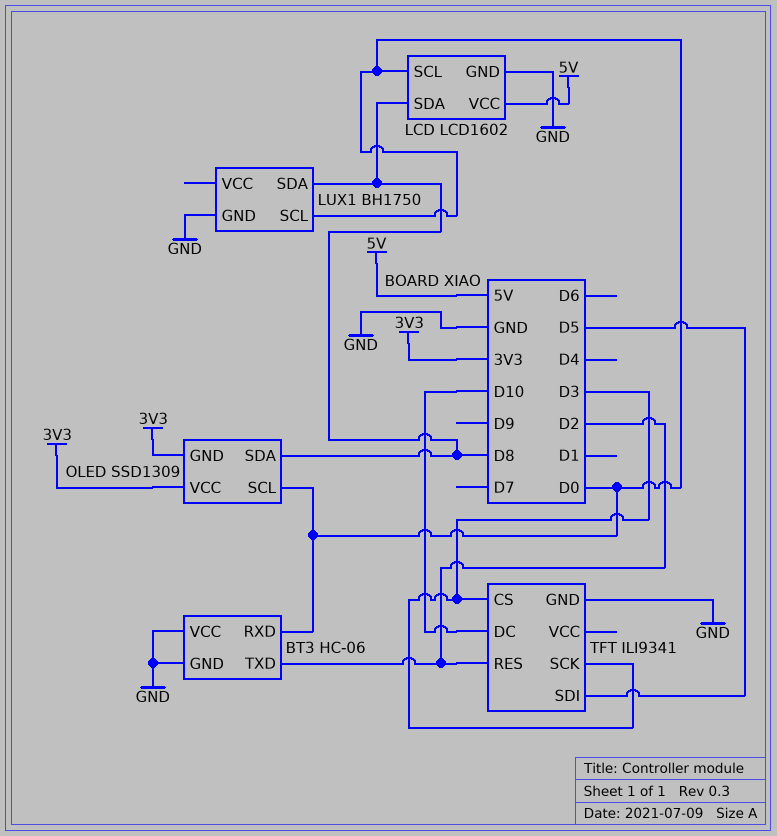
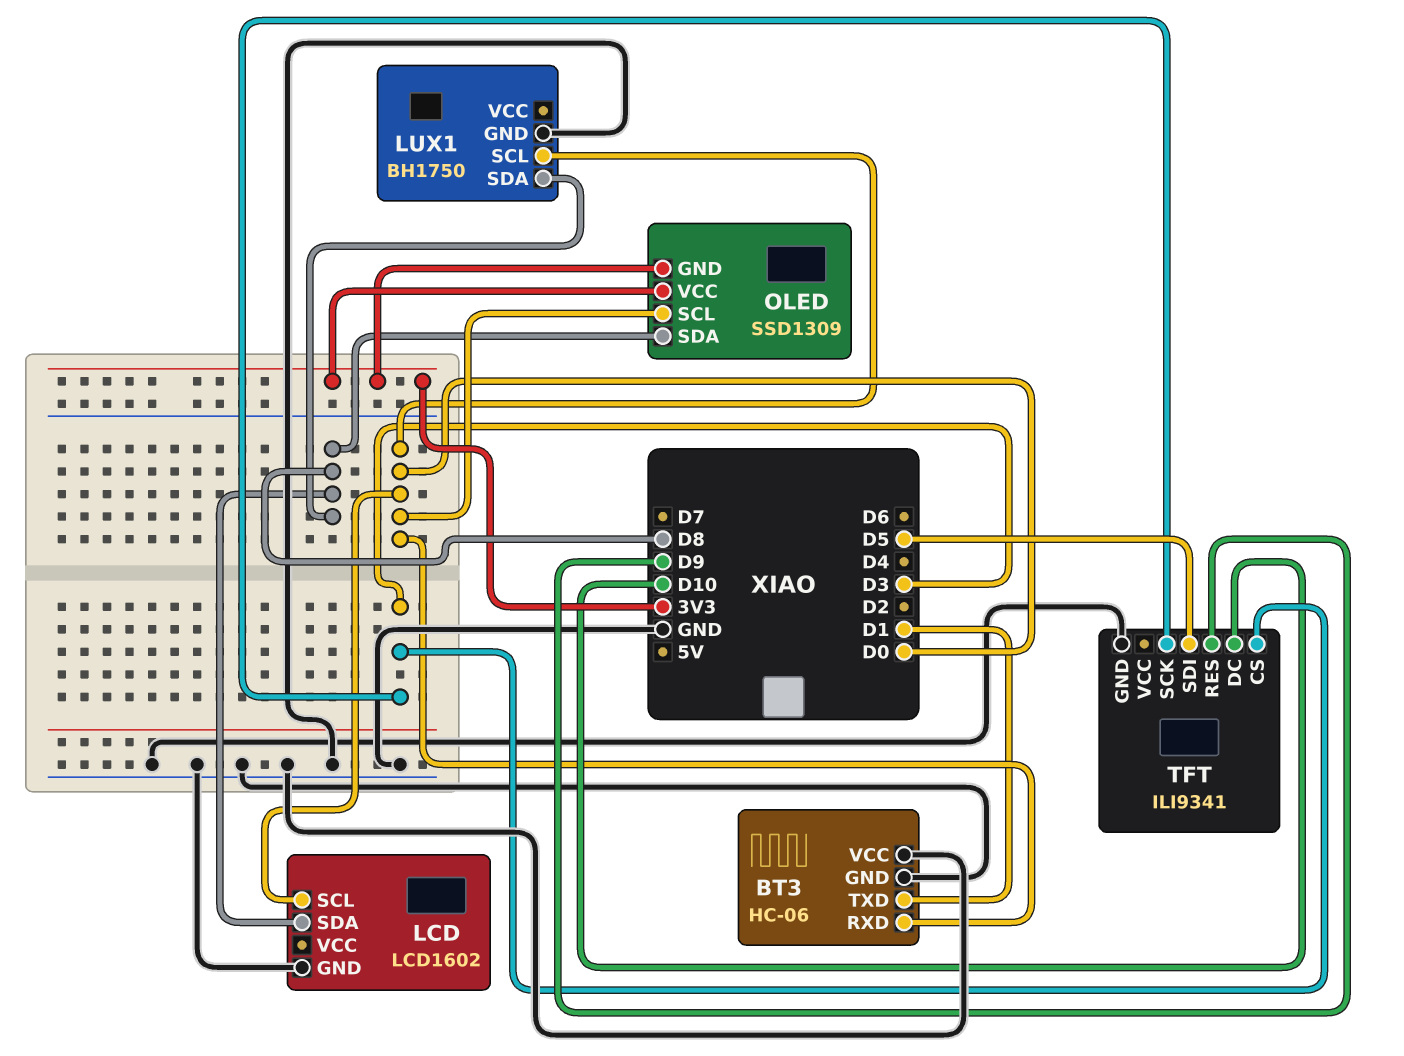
BT3 pin TXD: D2 -> D1
LCD pin VCC: 5V -> none
TFT pin RES: D2 -> D9

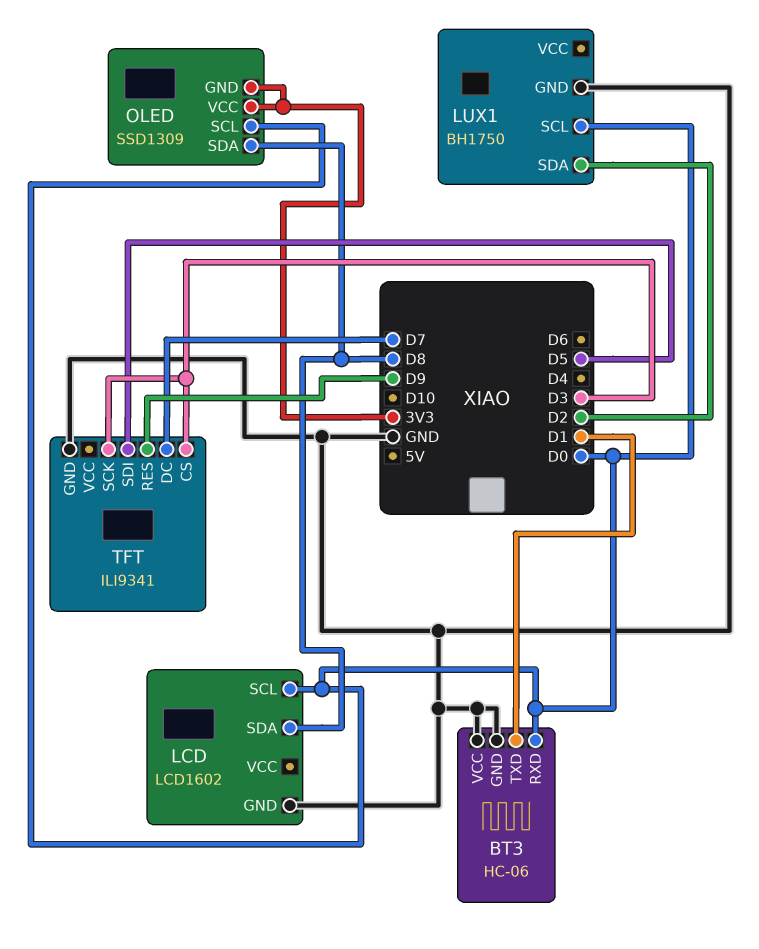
LUX1 pin SDA: D8 -> D2
TFT pin DC: D10 -> D7

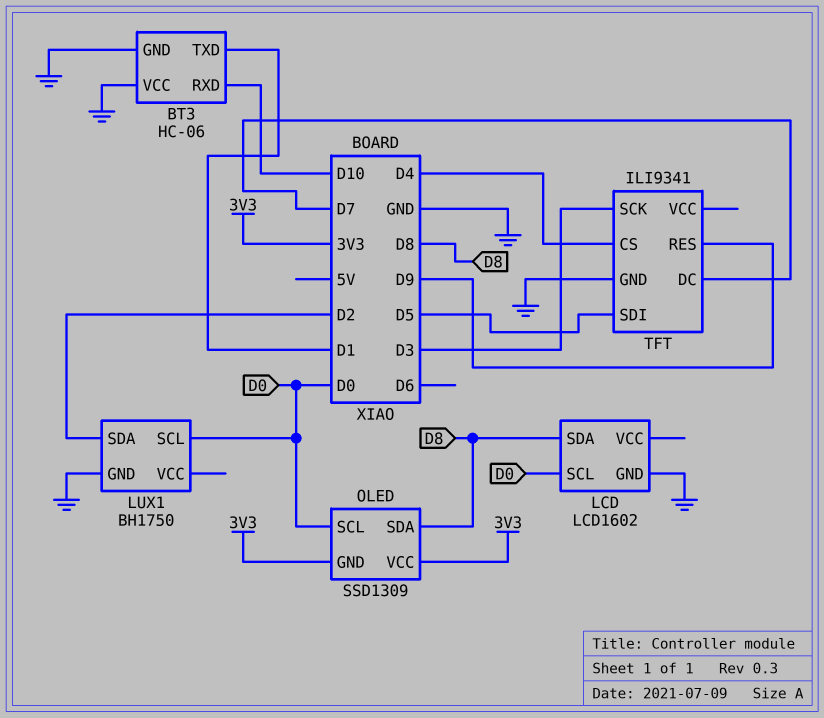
BT3 pin RXD: D0 -> D10
TFT pin CS: D3 -> D4

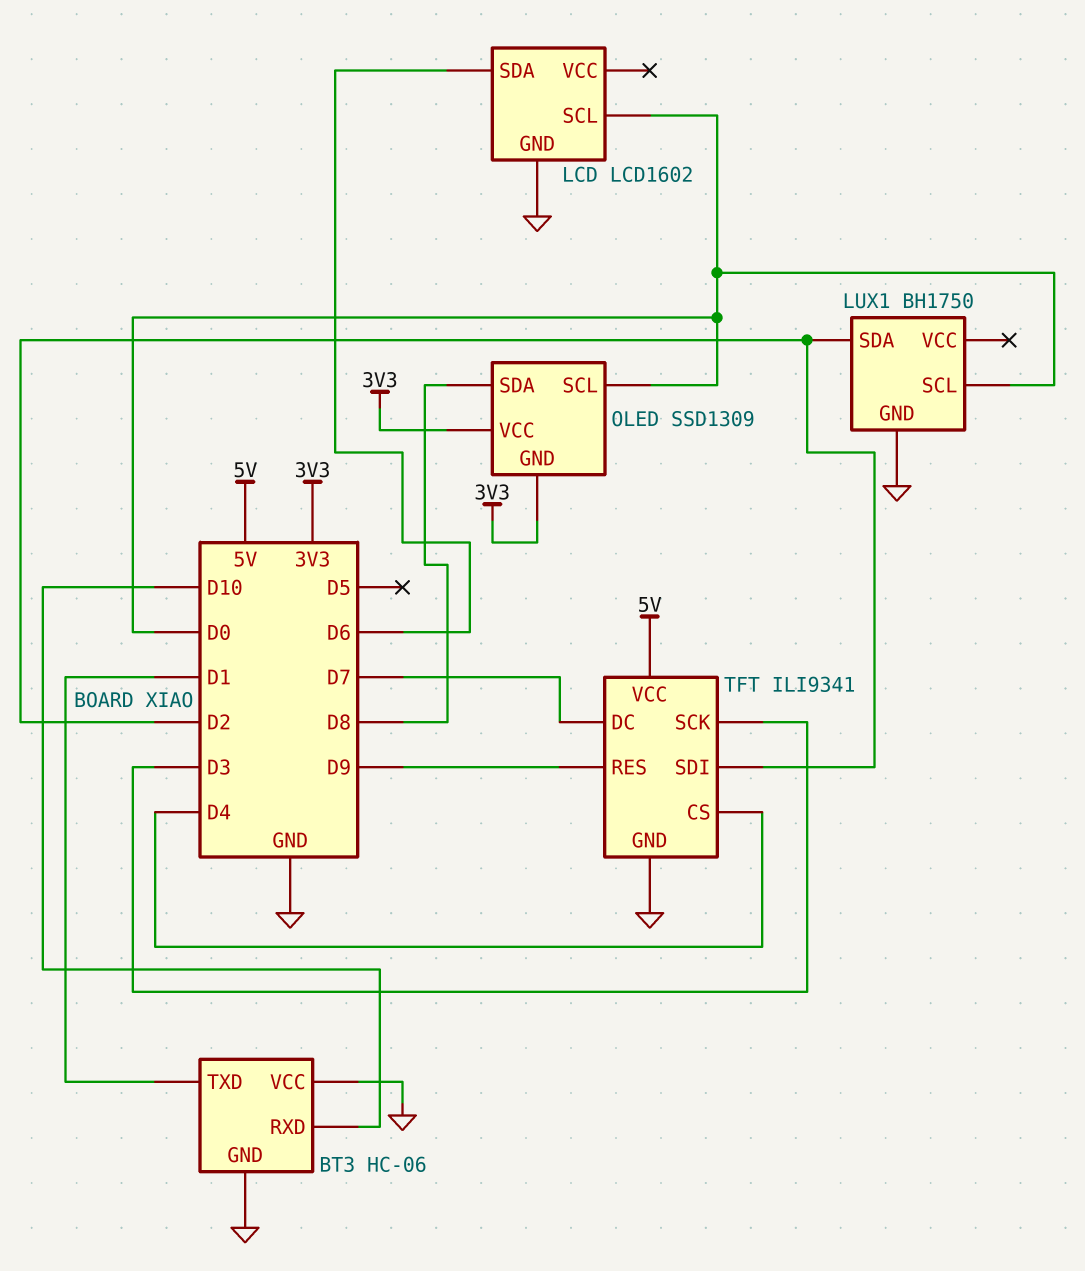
LCD pin SDA: D8 -> D6
TFT pin SDI: D5 -> D2
TFT pin VCC: none -> 5V

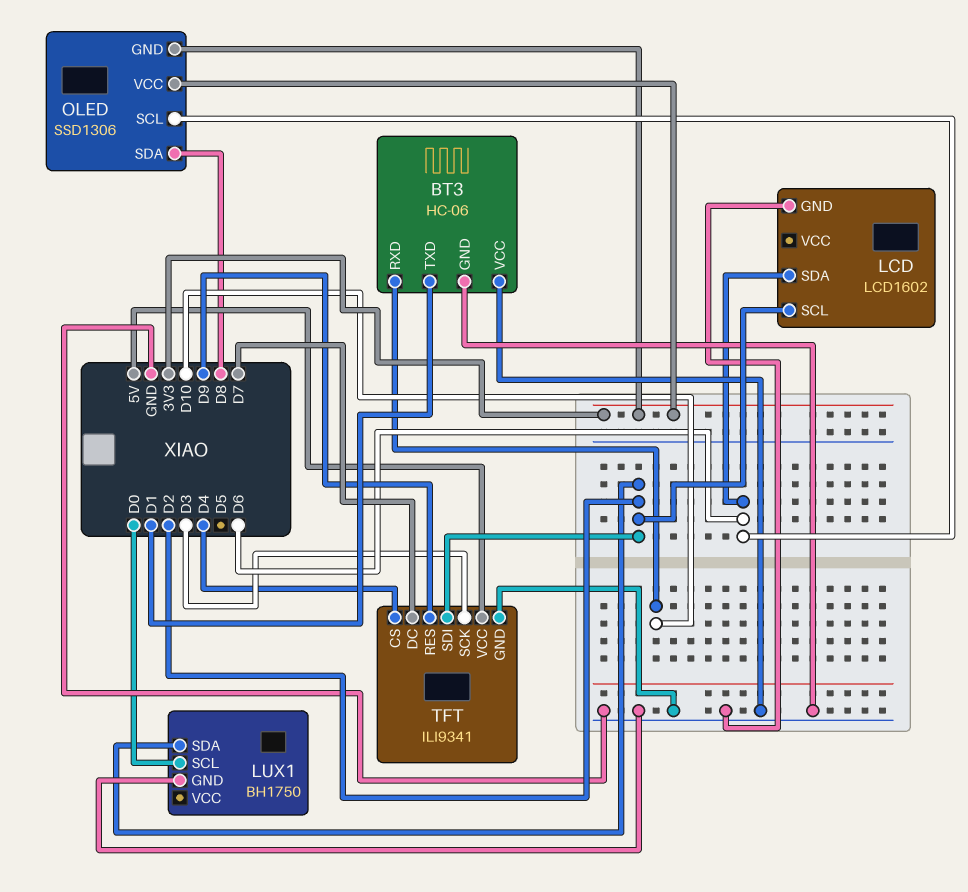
LCD pin SCL: D0 -> D2
OLED: SSD1309 -> SSD1306
OLED pin SCL: D0 -> D6

